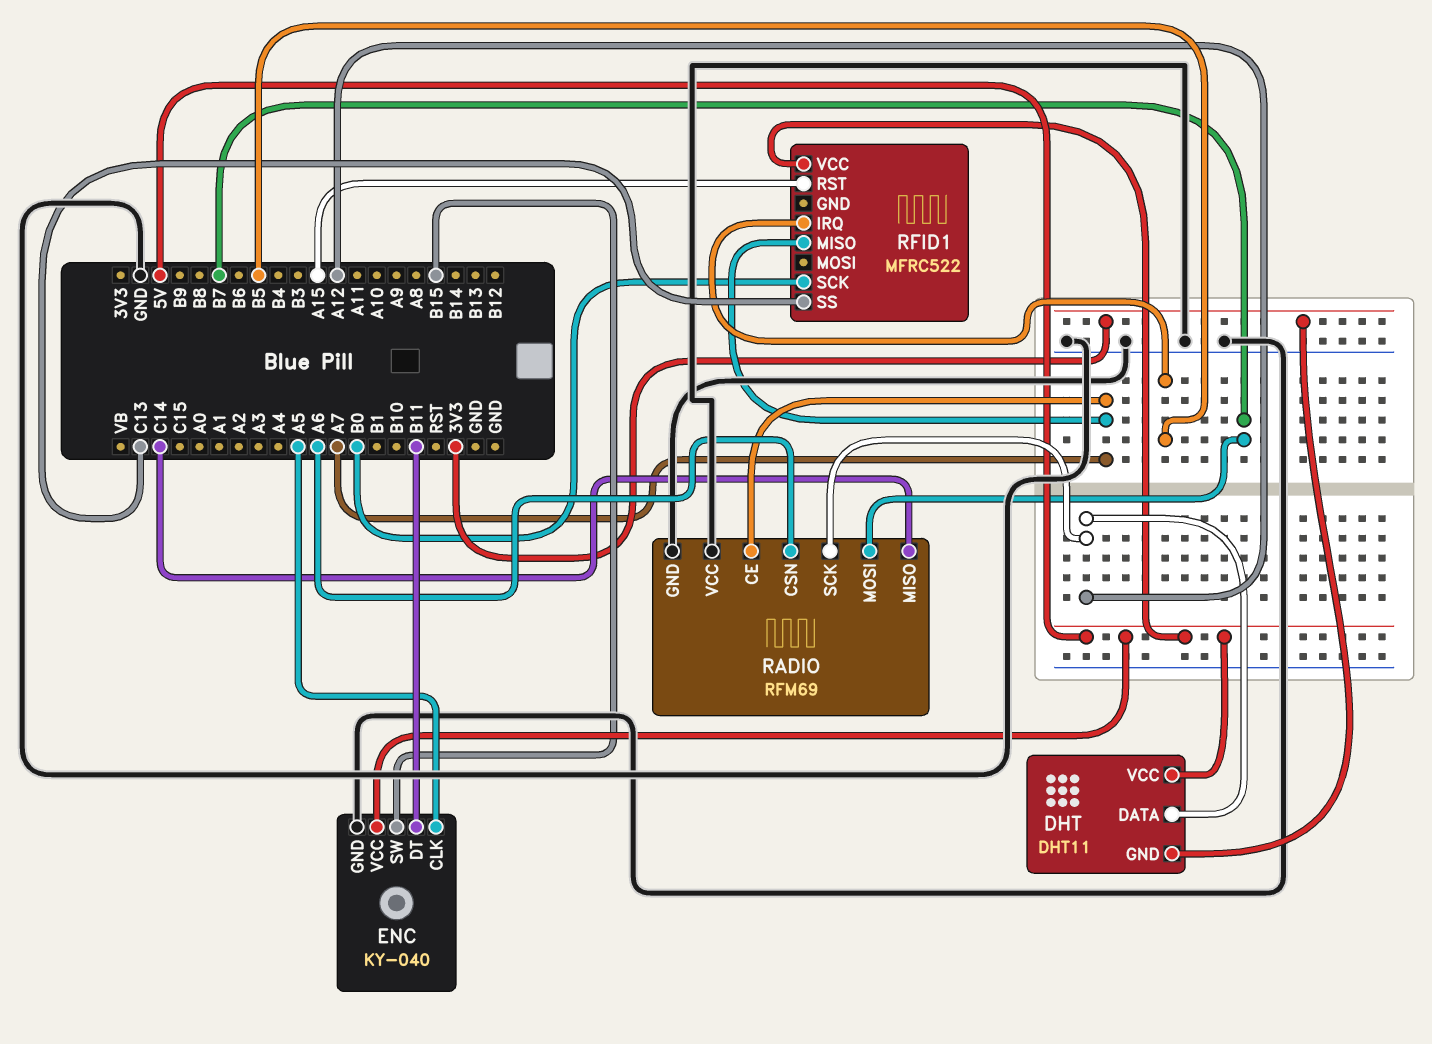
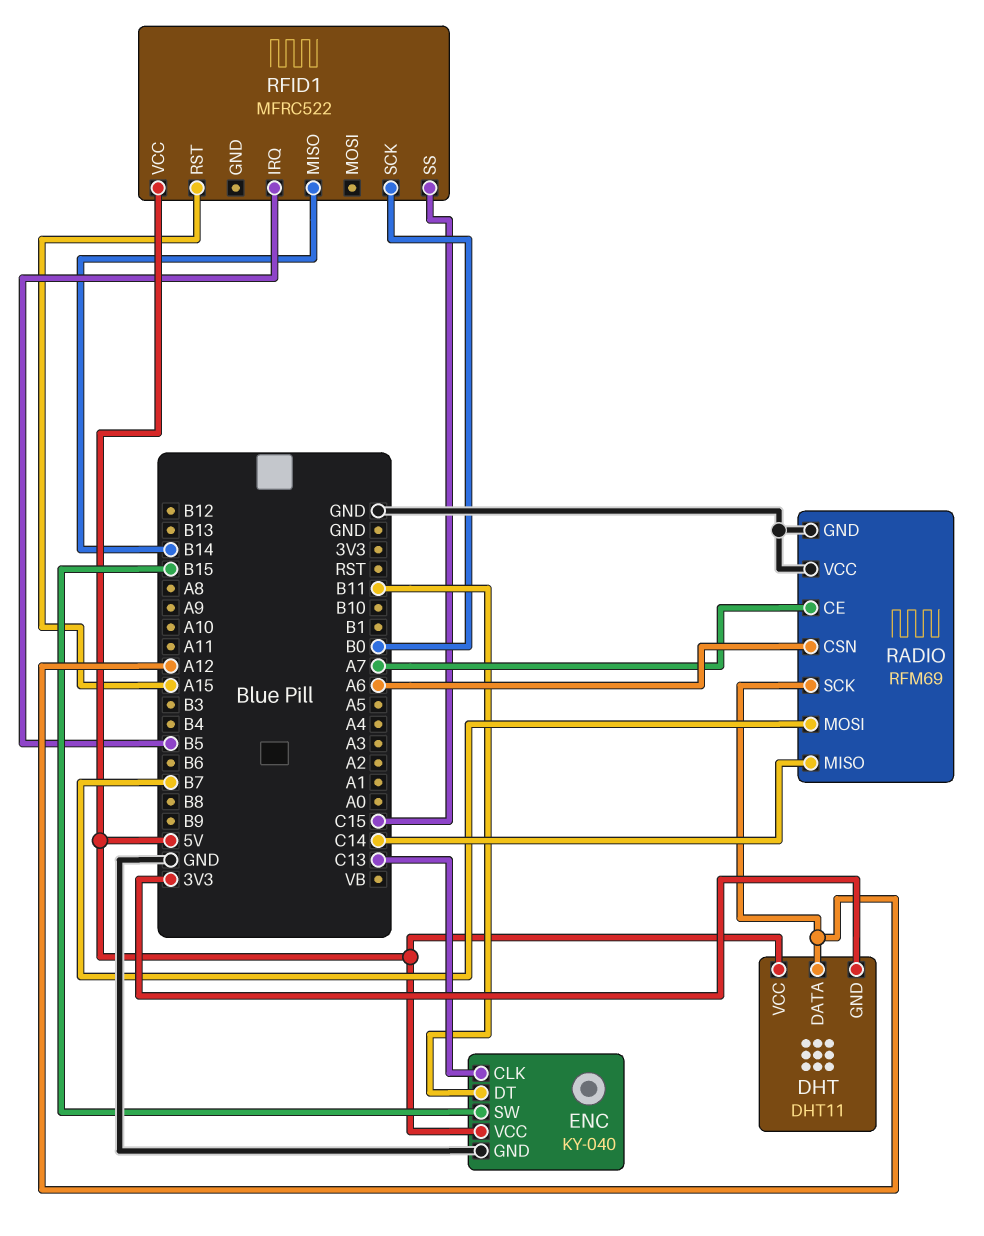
ENC pin CLK: A5 -> C13
RFID1 pin MISO: A7 -> B14
RFID1 pin SS: C13 -> C15

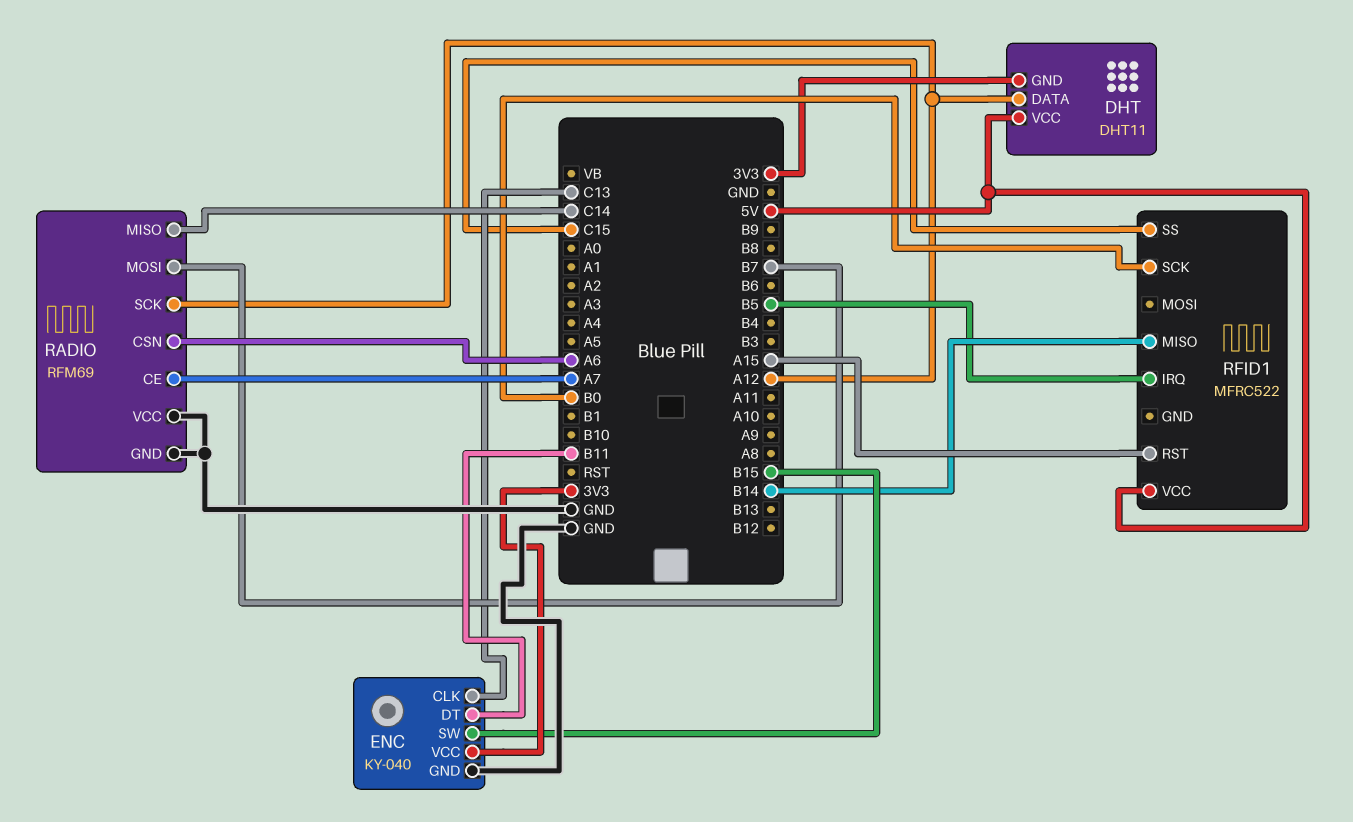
ENC pin VCC: 5V -> 3V3

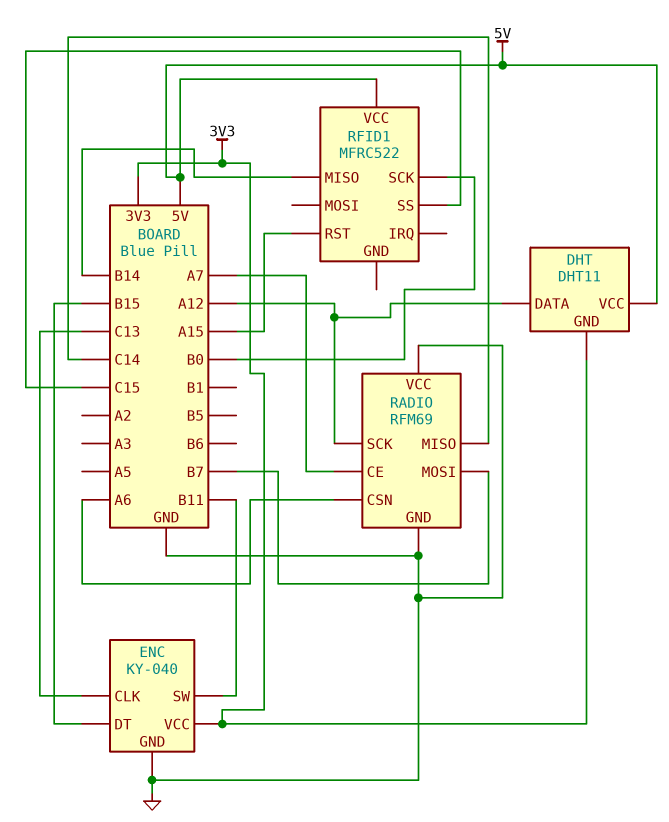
ENC pin DT: B11 -> B15
ENC pin SW: B15 -> B11
RFID1 pin IRQ: B5 -> none

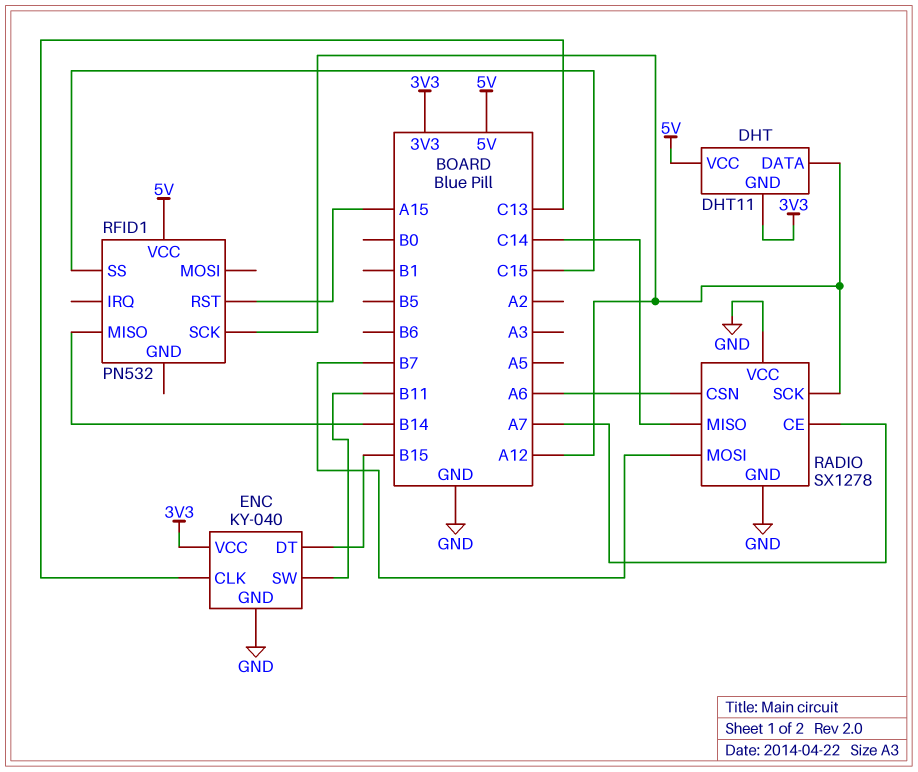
RADIO: RFM69 -> SX1278
RFID1: MFRC522 -> PN532
RFID1 pin SCK: B0 -> A12

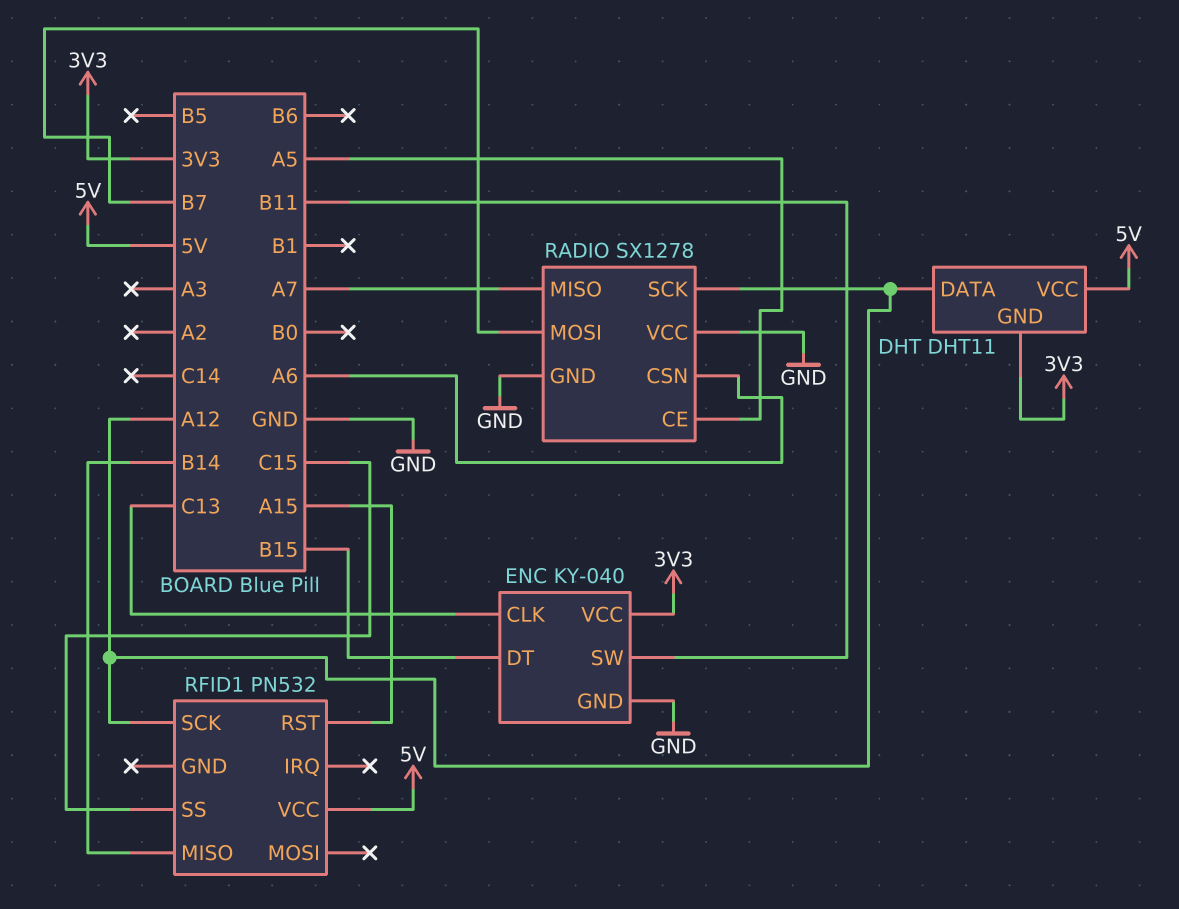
RADIO pin CE: A7 -> A5
RADIO pin MISO: C14 -> A7

